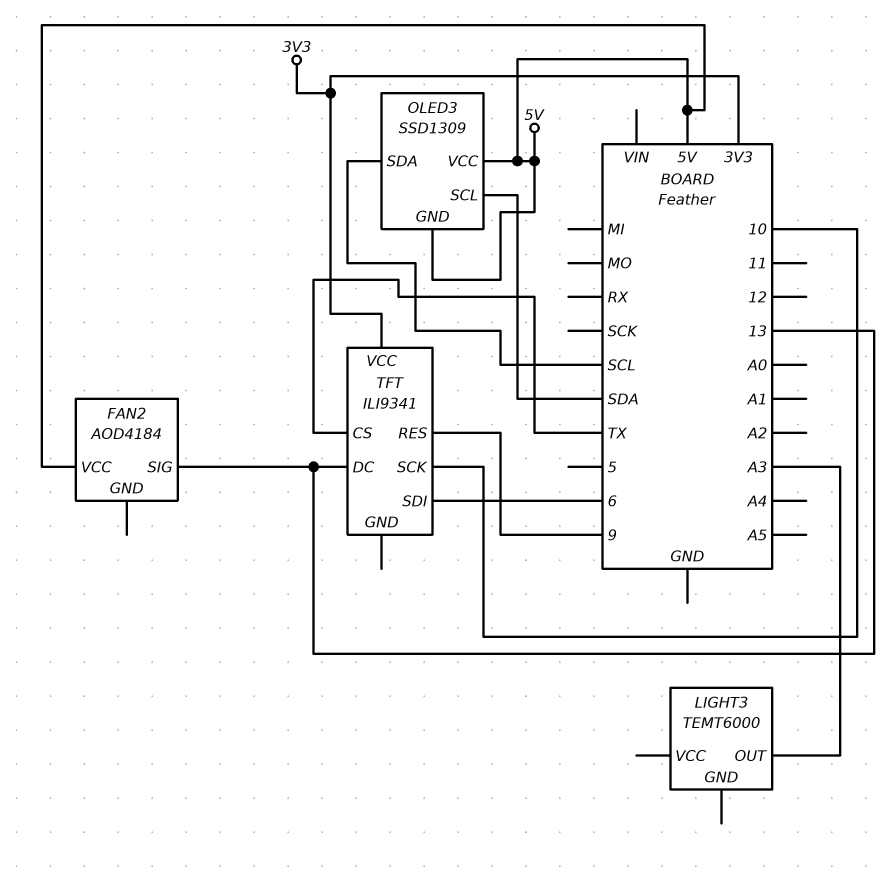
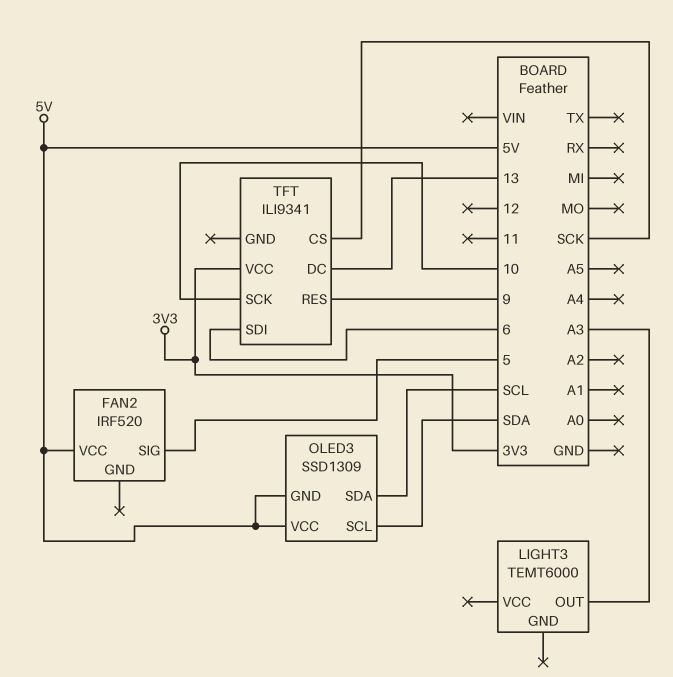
FAN2: AOD4184 -> IRF520
FAN2 pin SIG: 13 -> 5
TFT pin CS: TX -> SCK

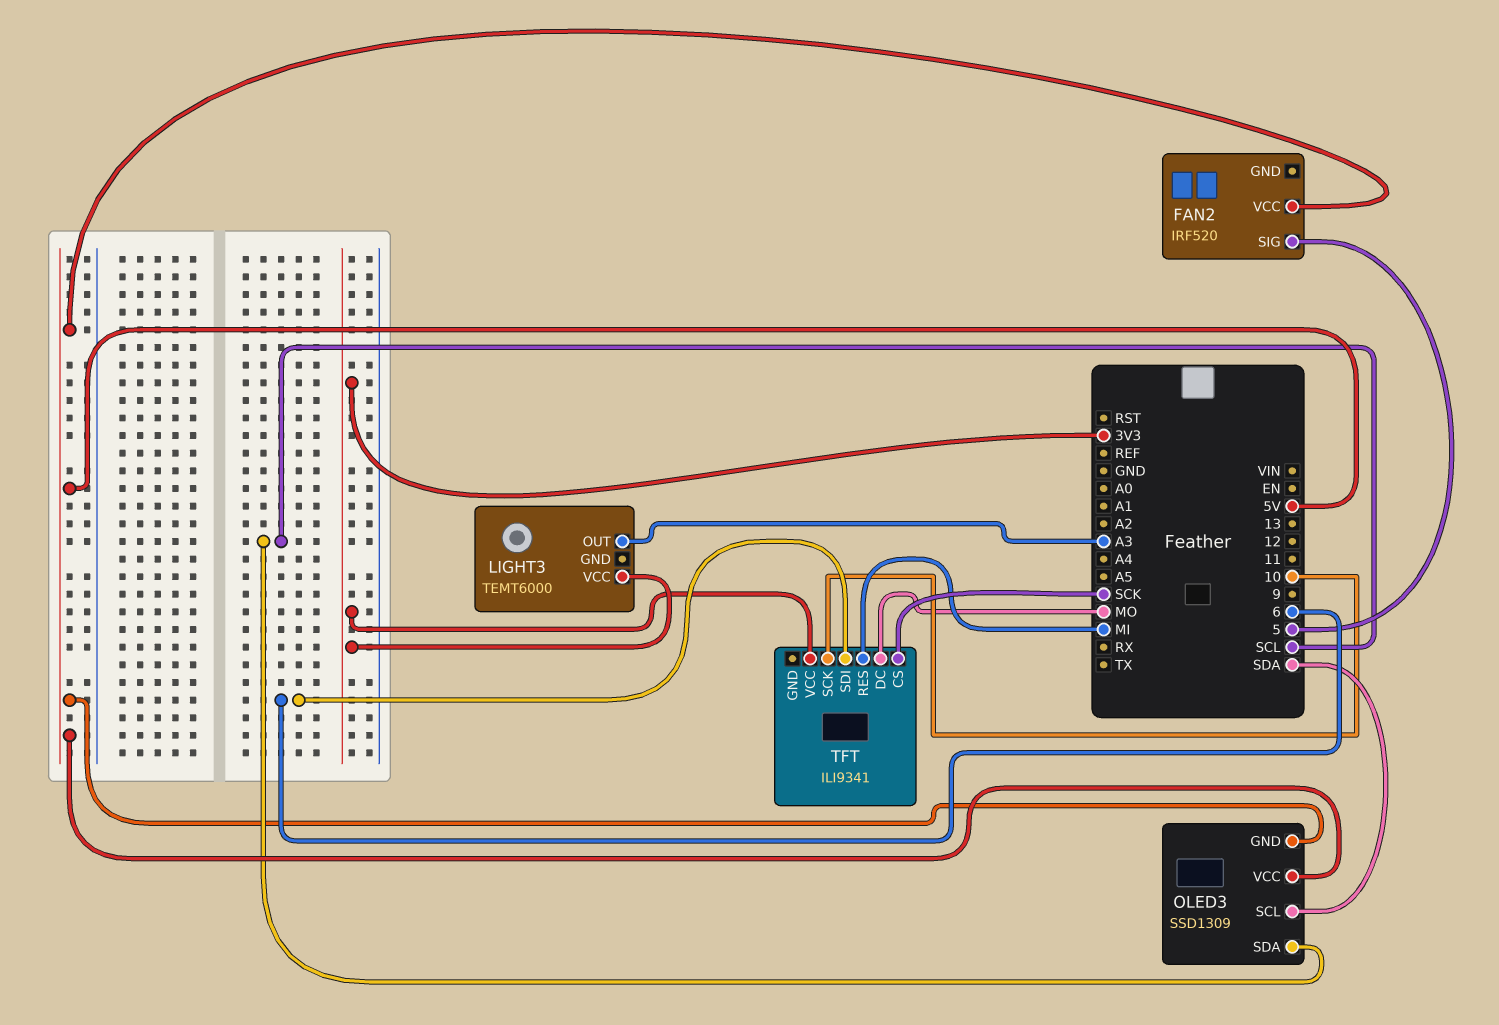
LIGHT3 pin VCC: none -> 3V3
TFT pin DC: 13 -> MO
TFT pin RES: 9 -> MI

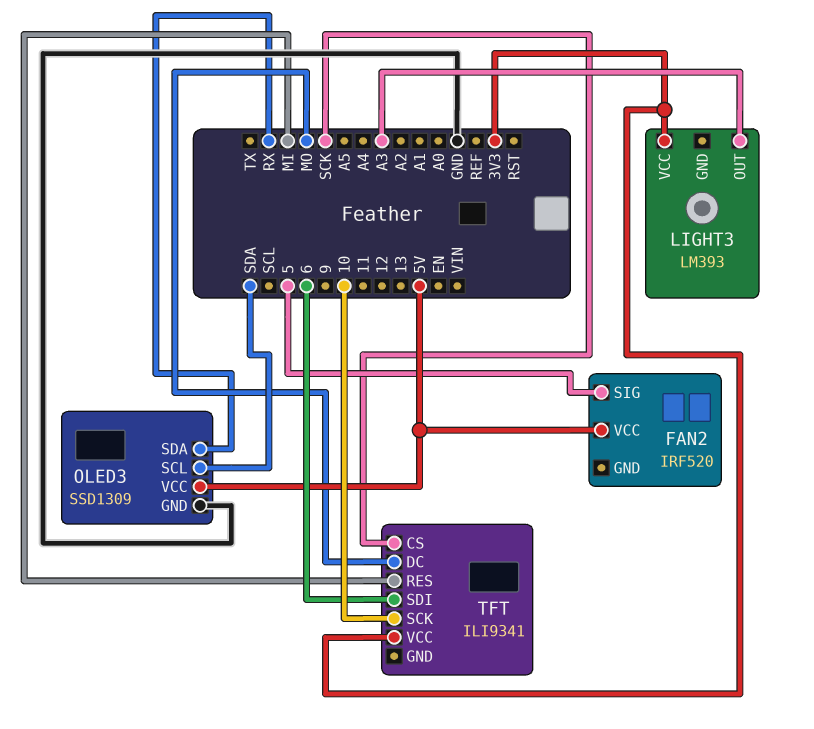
LIGHT3: TEMT6000 -> LM393
OLED3 pin GND: 5V -> GND
OLED3 pin SDA: SCL -> RX

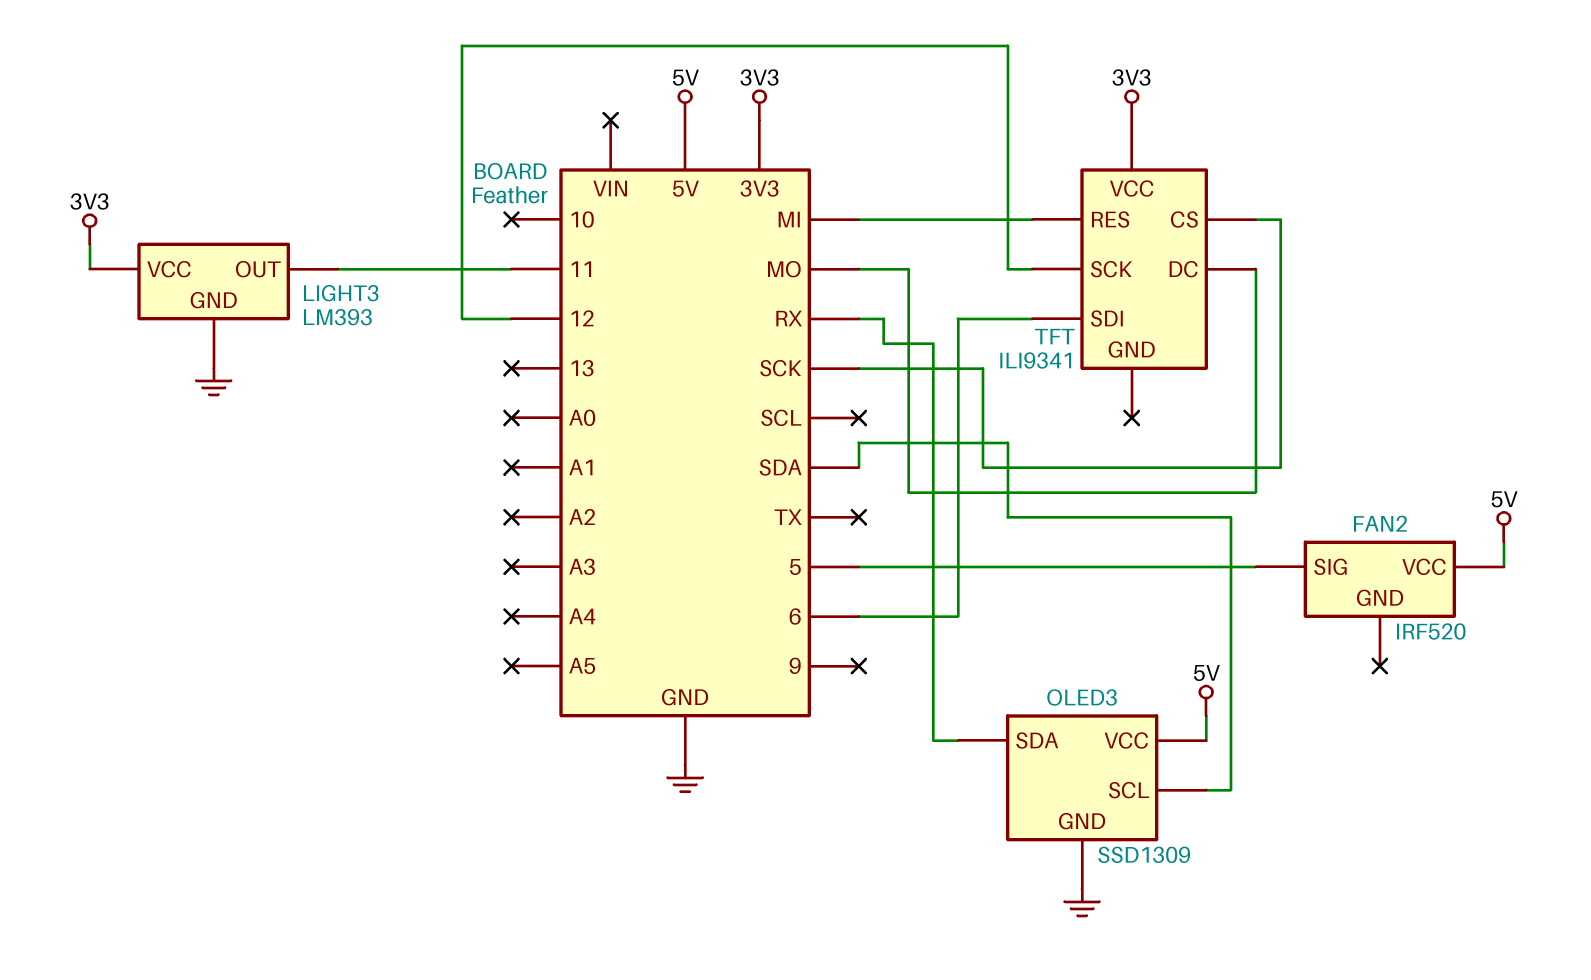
LIGHT3 pin GND: none -> GND
LIGHT3 pin OUT: A3 -> 11
TFT pin SCK: 10 -> 12

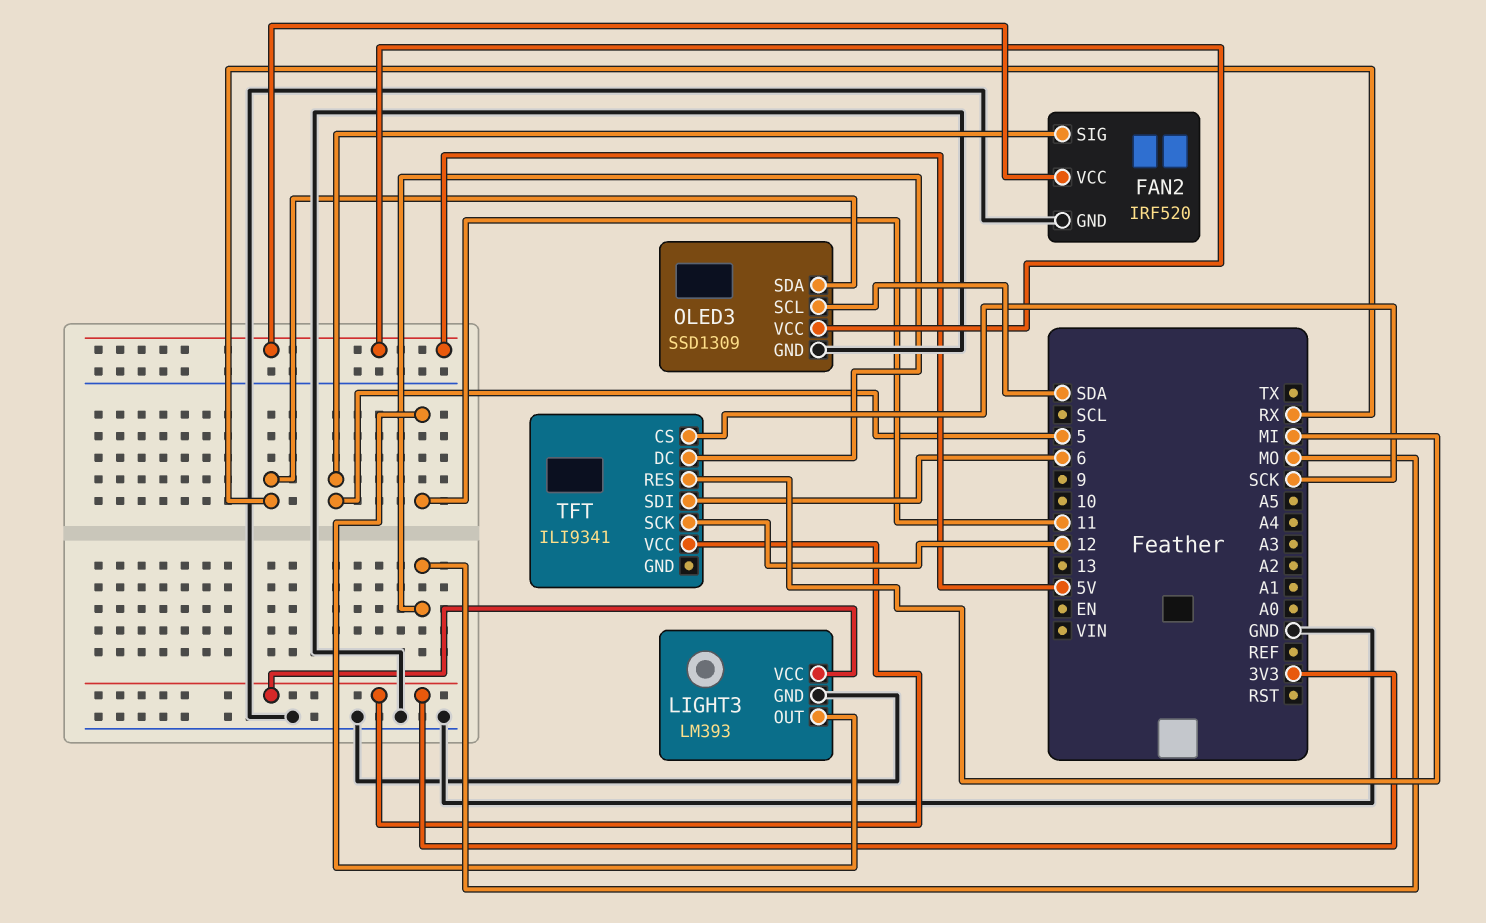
FAN2 pin GND: none -> GND

